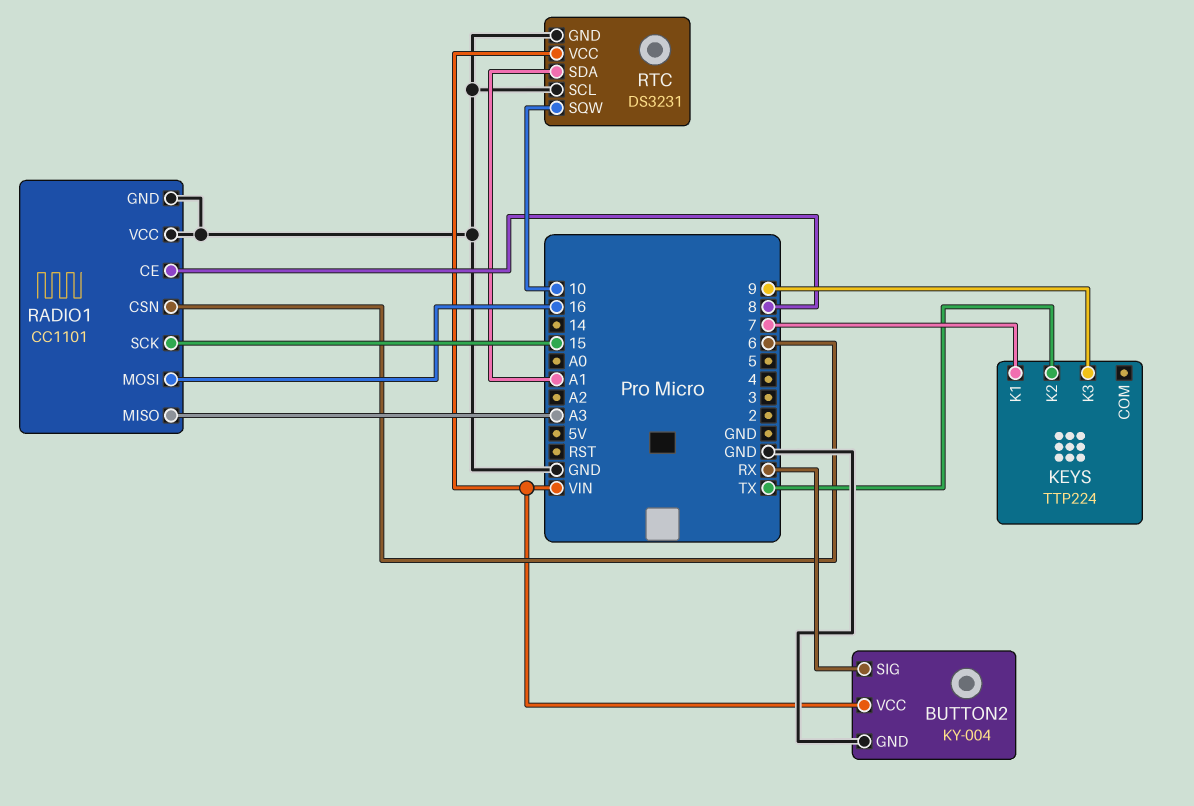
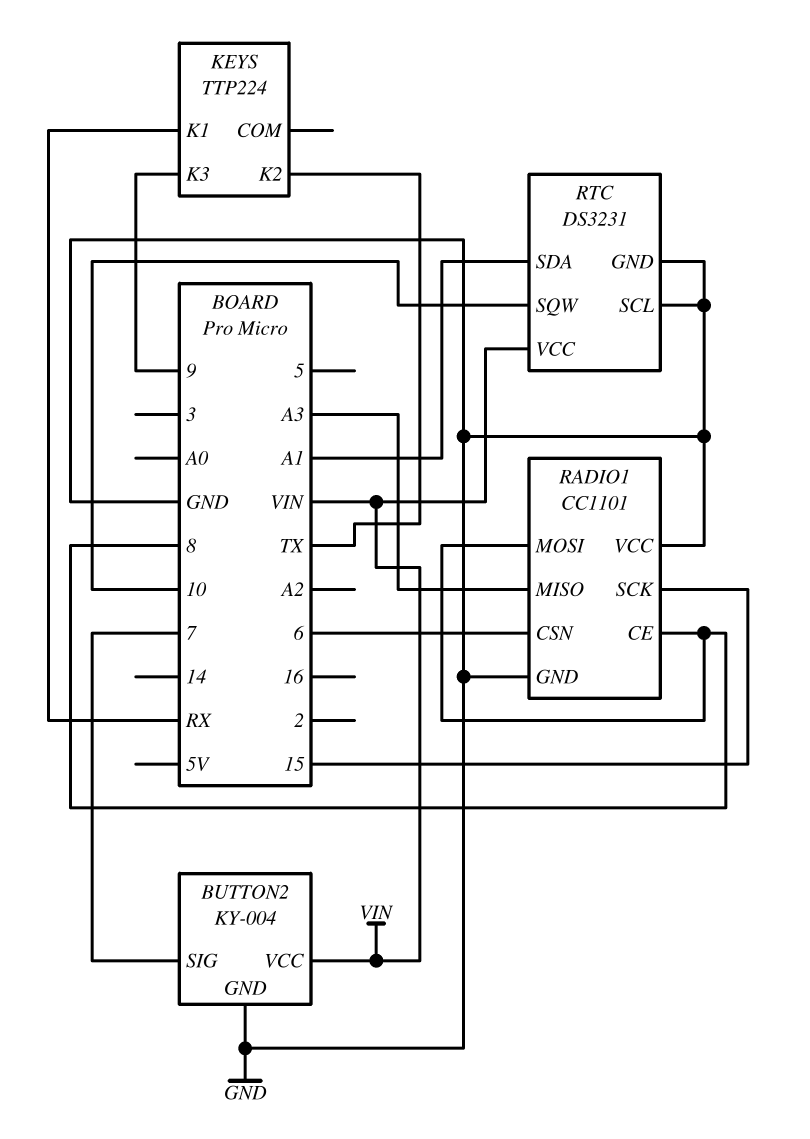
BUTTON2 pin SIG: RX -> 7
KEYS pin K1: 7 -> RX
RADIO1 pin MOSI: 16 -> 8

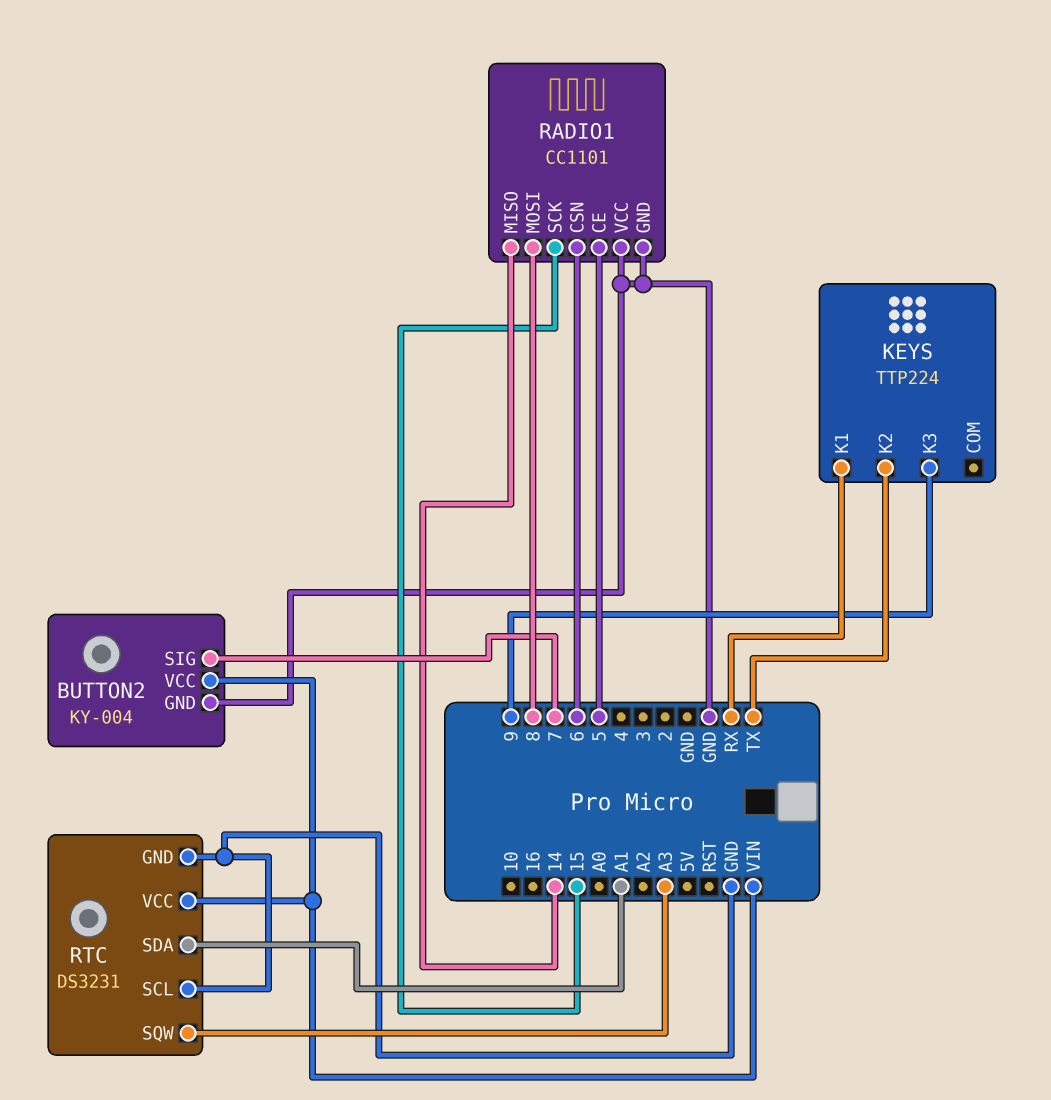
RADIO1 pin CE: 8 -> 5
RADIO1 pin MISO: A3 -> 14
RTC pin SQW: 10 -> A3

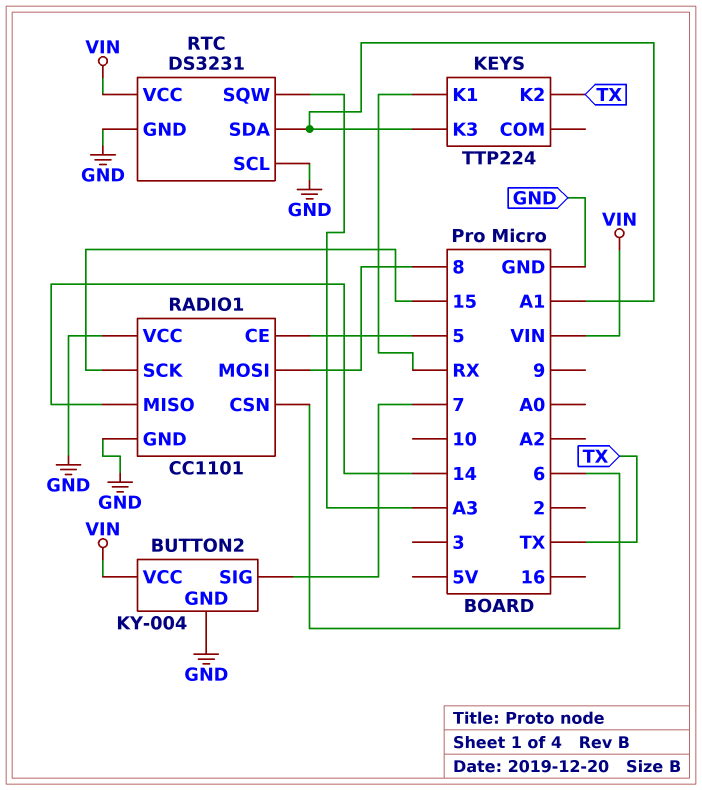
KEYS pin K3: 9 -> A1

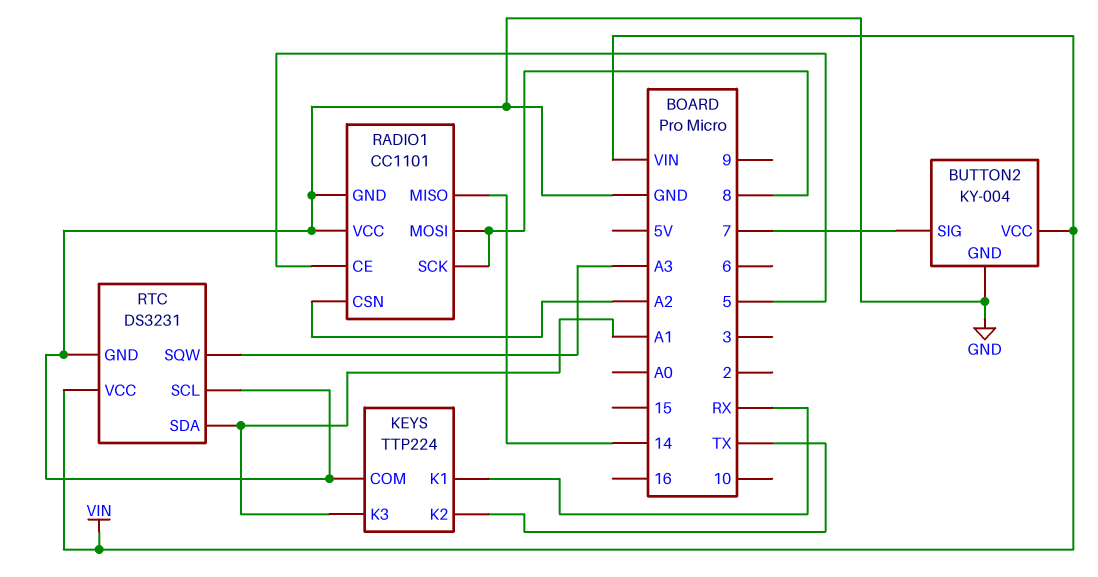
KEYS pin COM: none -> GND
RADIO1 pin CSN: 6 -> A2
RADIO1 pin SCK: 15 -> 8

